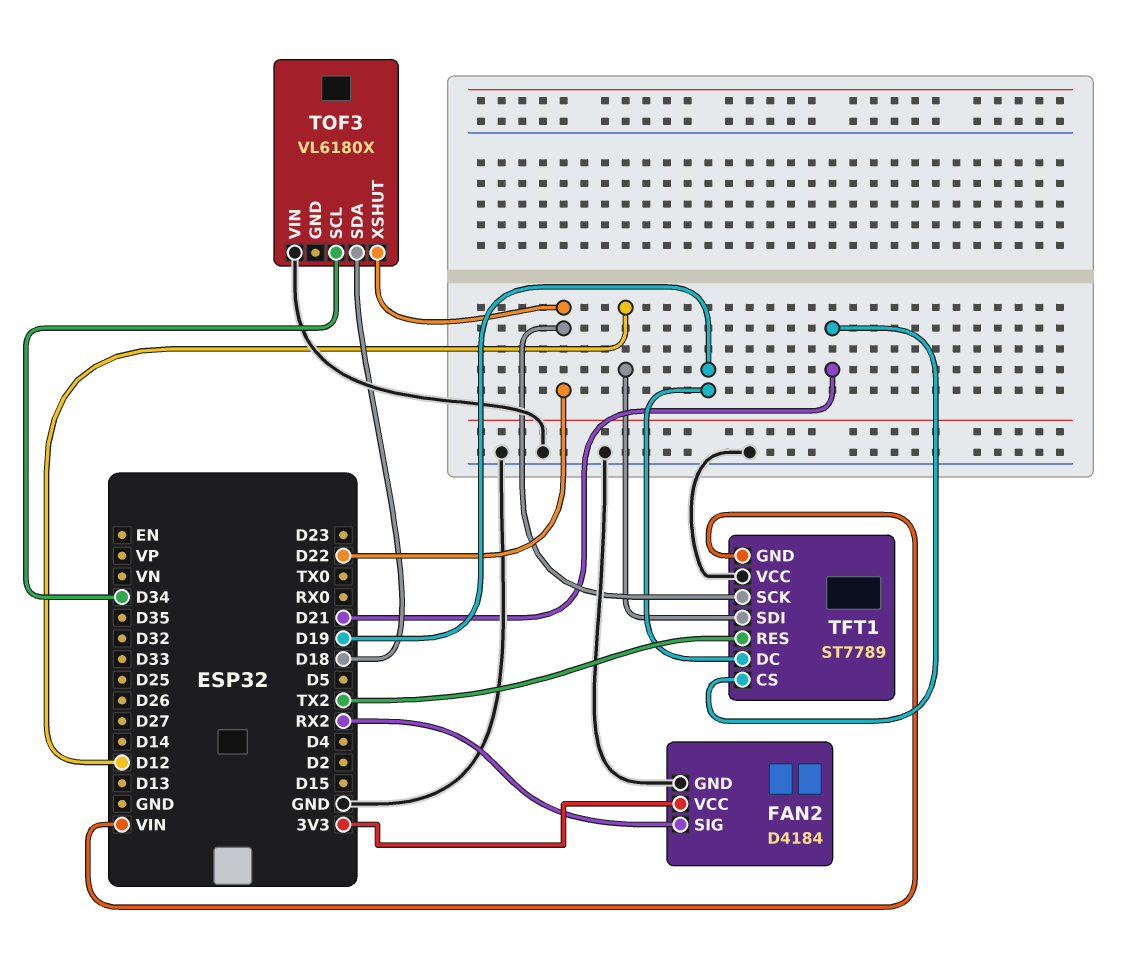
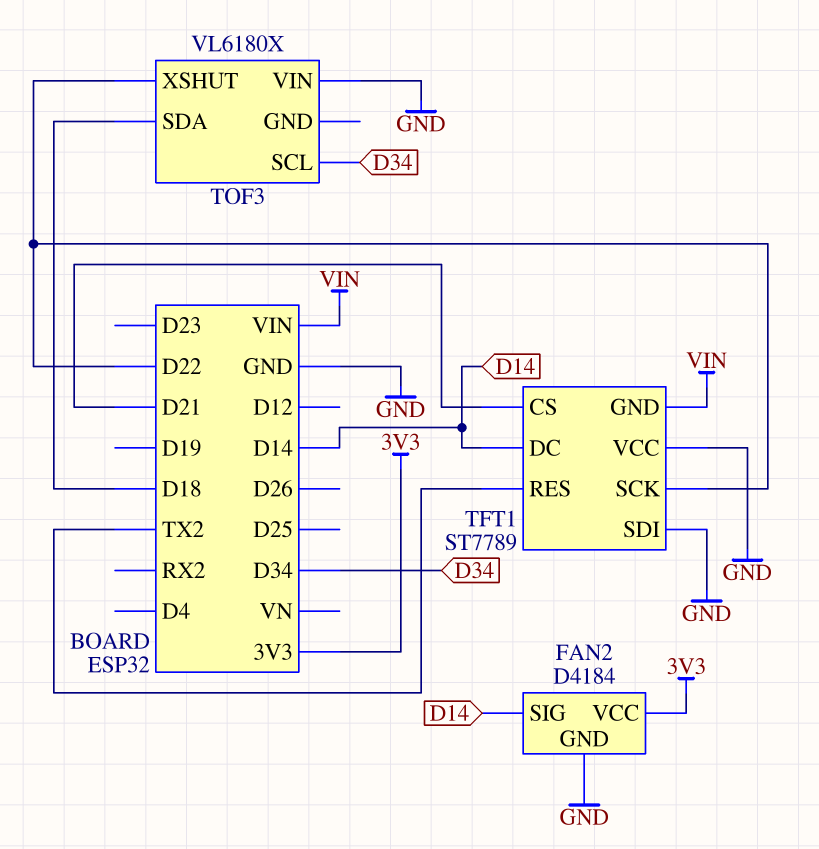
FAN2 pin SIG: RX2 -> D14
TFT1 pin DC: D19 -> D14
TFT1 pin SDI: D12 -> GND

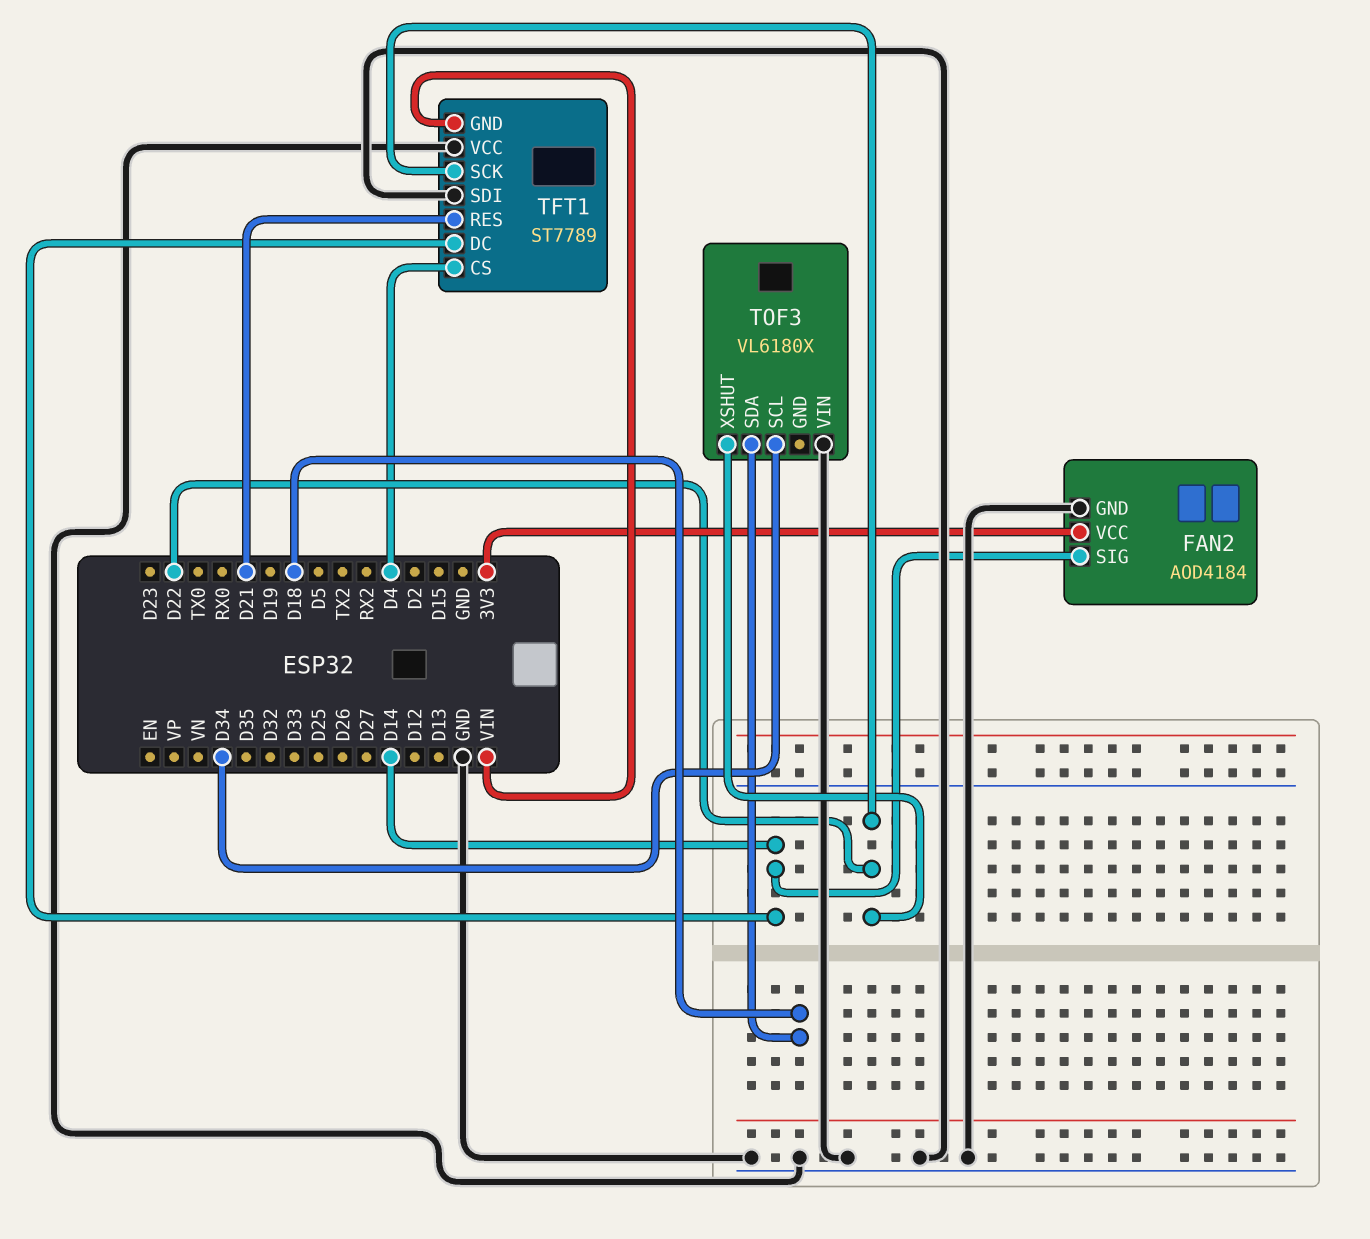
FAN2: D4184 -> AOD4184
TFT1 pin CS: D21 -> D4
TFT1 pin RES: TX2 -> D21

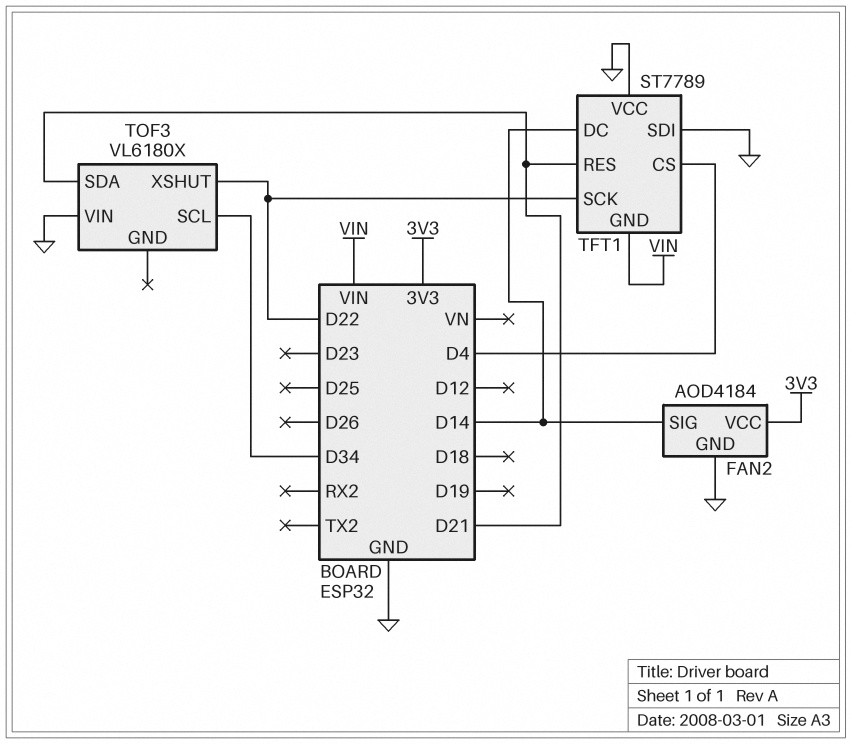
TOF3 pin SDA: D18 -> D21

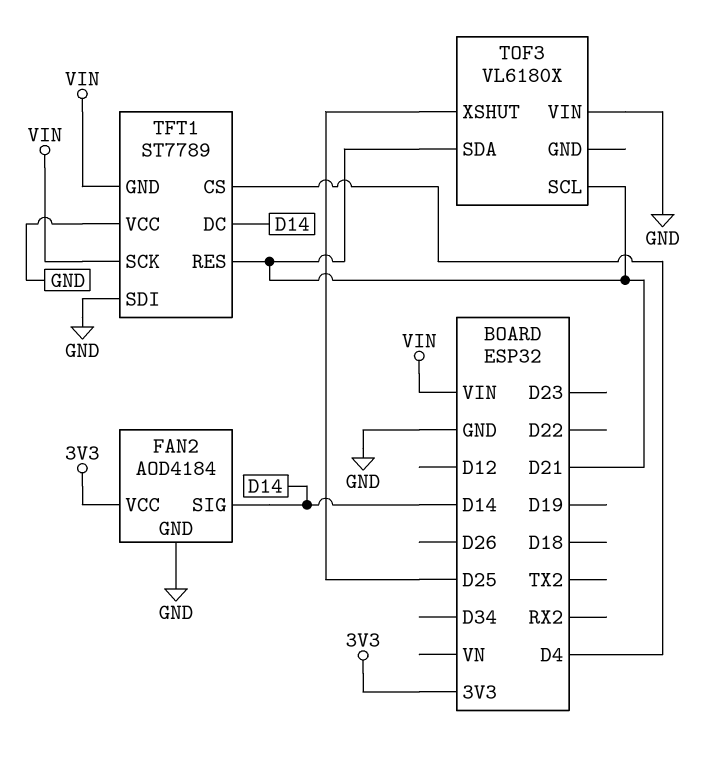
TFT1 pin SCK: D22 -> VIN
TOF3 pin SCL: D34 -> D21
TOF3 pin XSHUT: D22 -> D25

